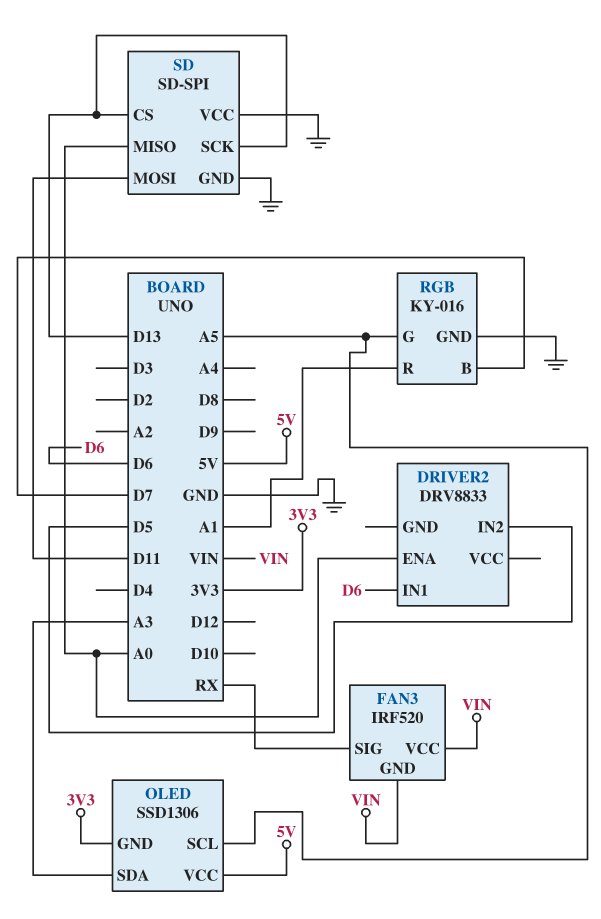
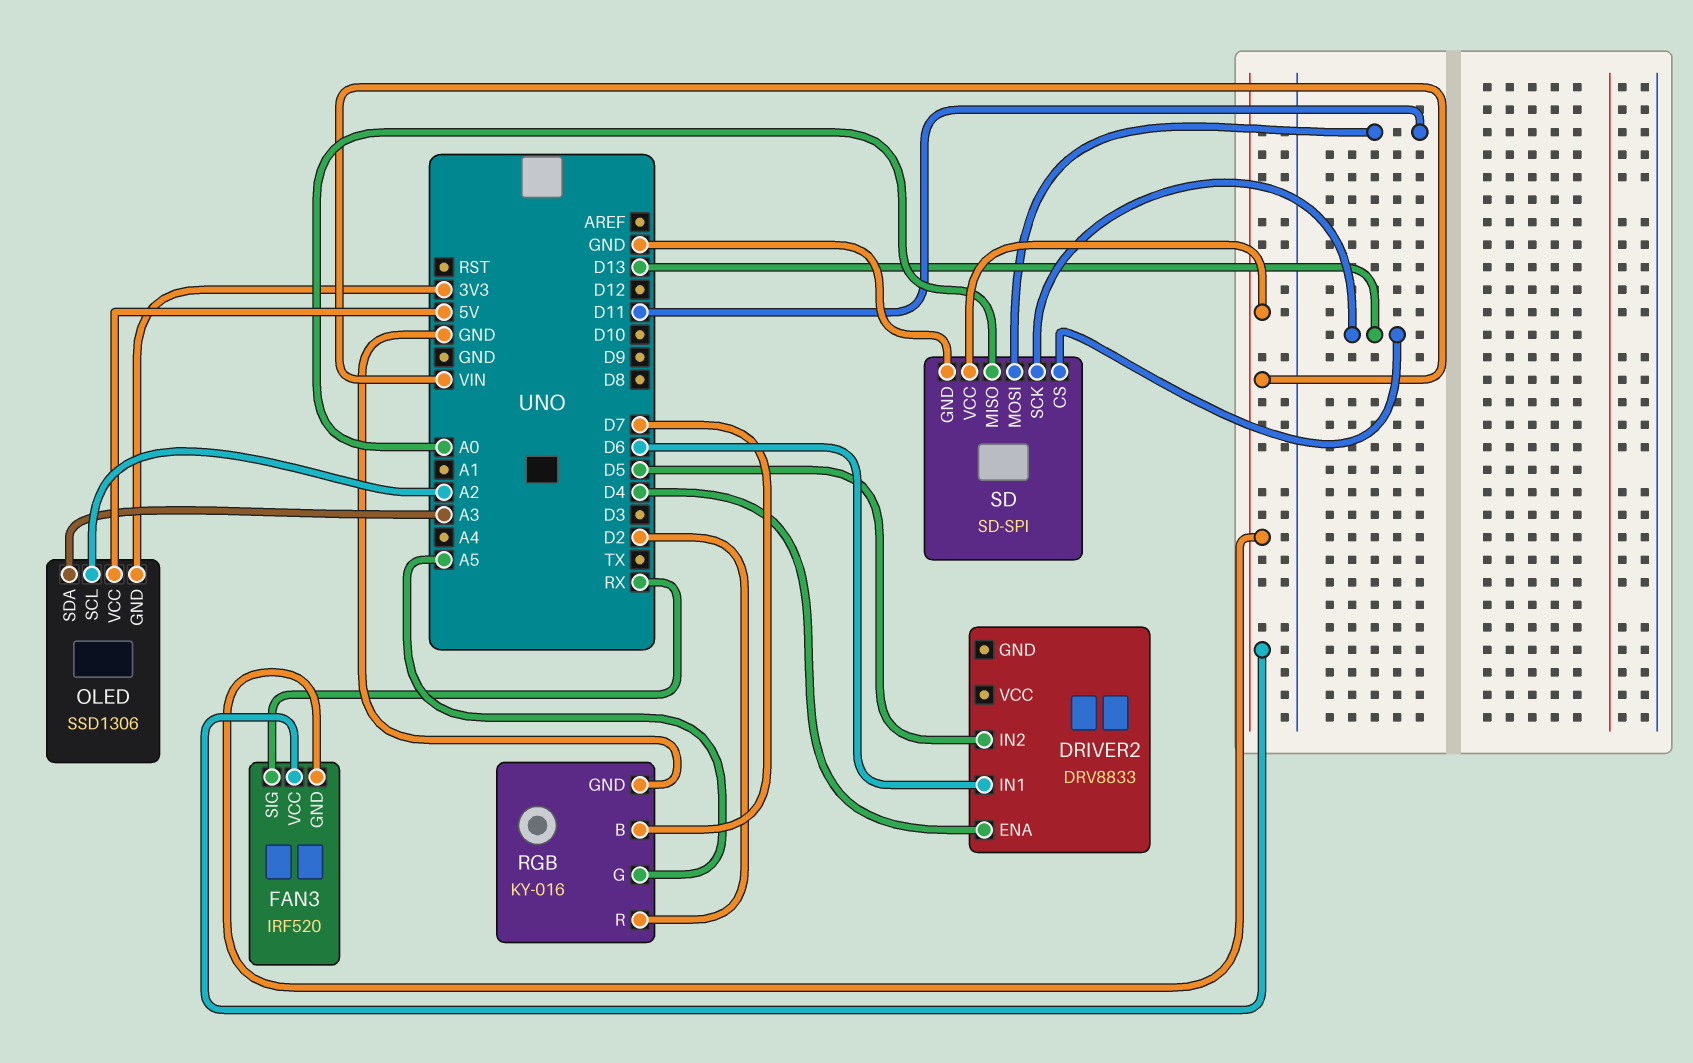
DRIVER2 pin ENA: A0 -> D4
OLED pin SCL: A5 -> A2
RGB pin R: A1 -> D2
SD pin VCC: GND -> VIN

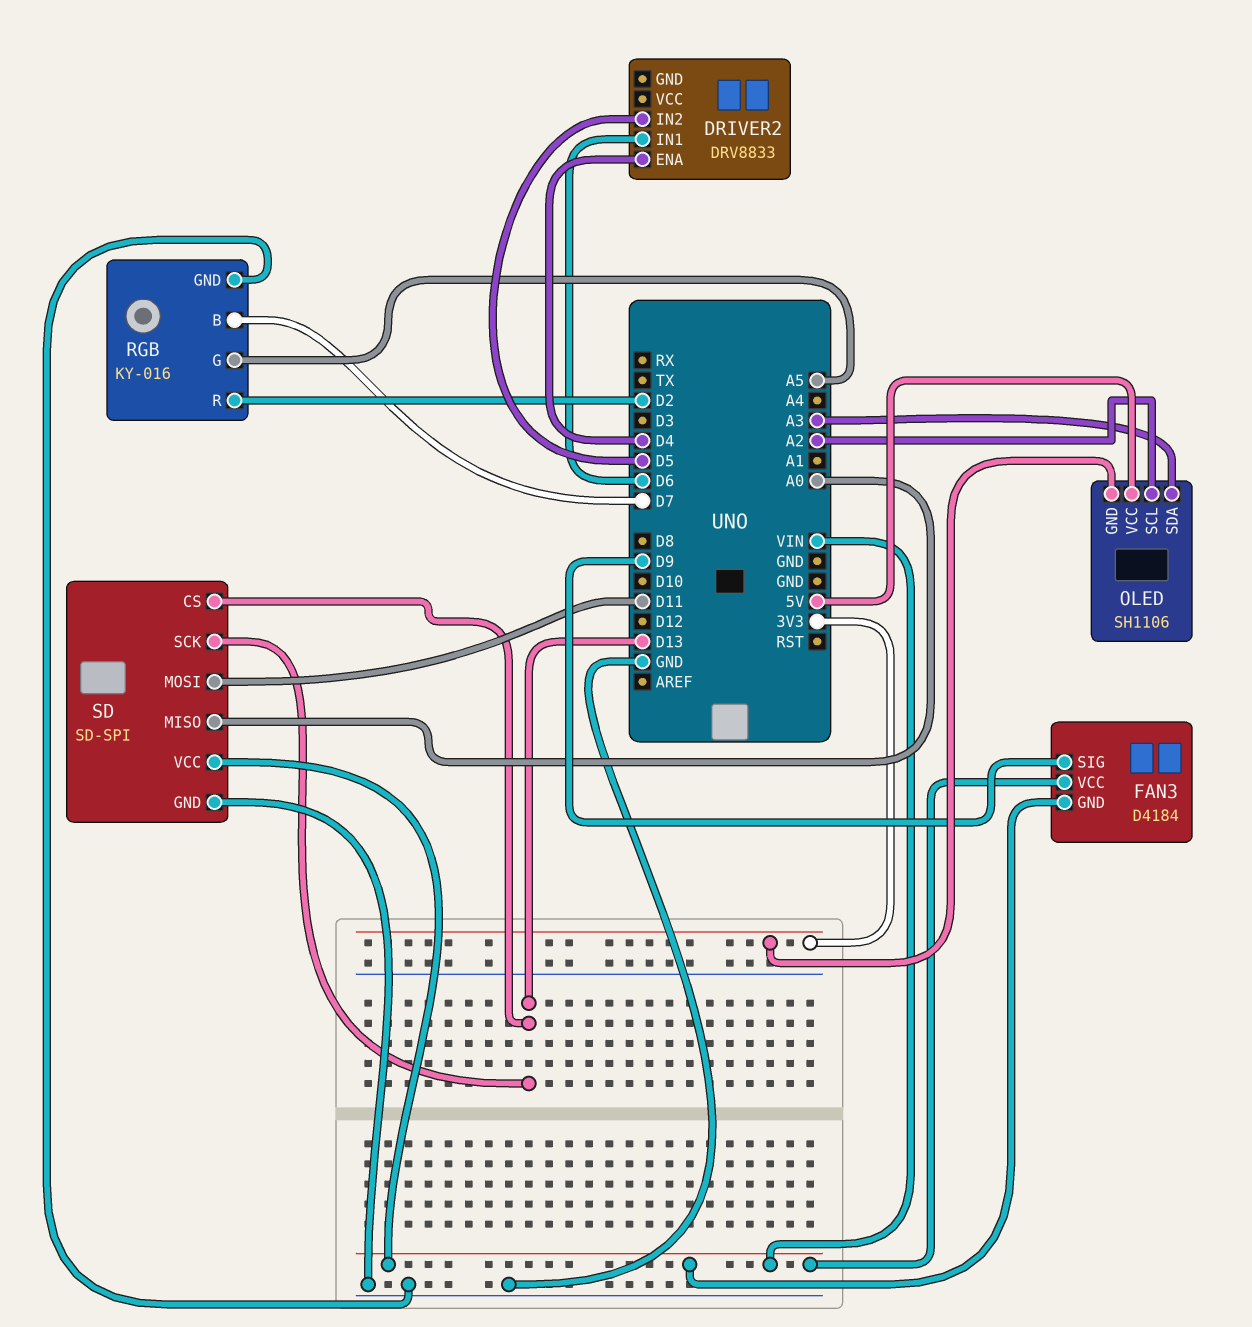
FAN3: IRF520 -> D4184
FAN3 pin SIG: RX -> D9
OLED: SSD1306 -> SH1106

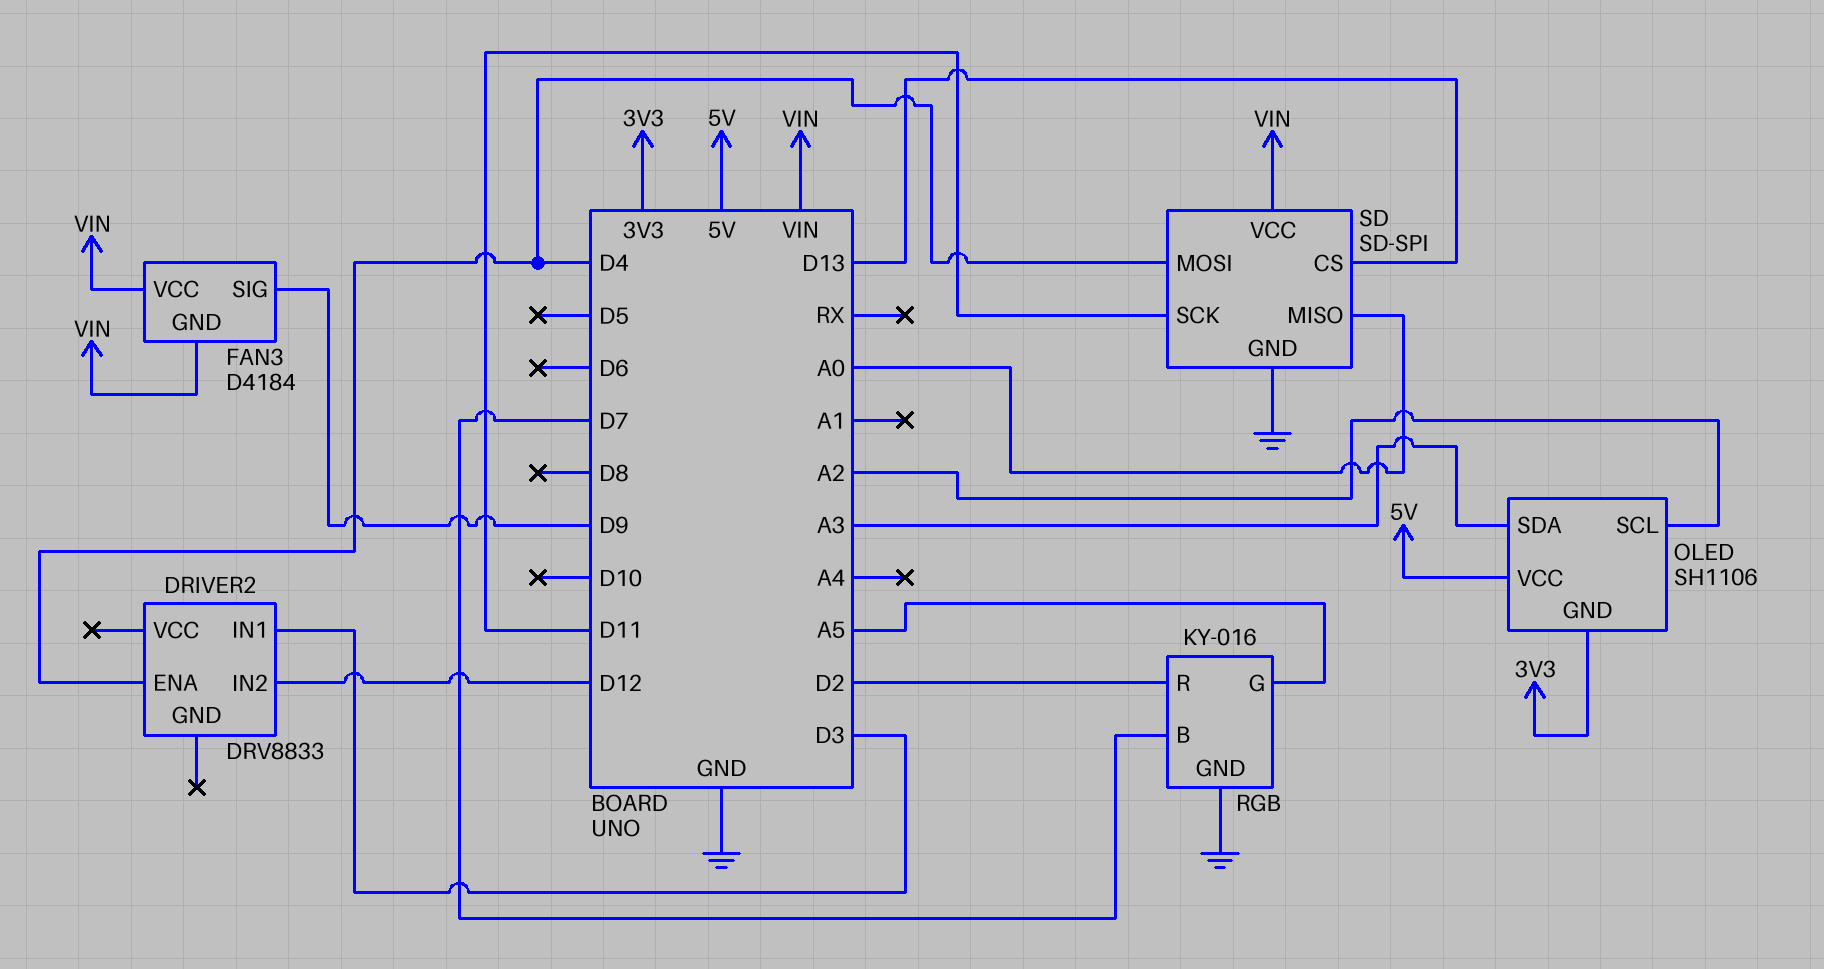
DRIVER2 pin IN1: D6 -> D3
DRIVER2 pin IN2: D5 -> D12
SD pin MOSI: D11 -> D4
SD pin SCK: D13 -> D11

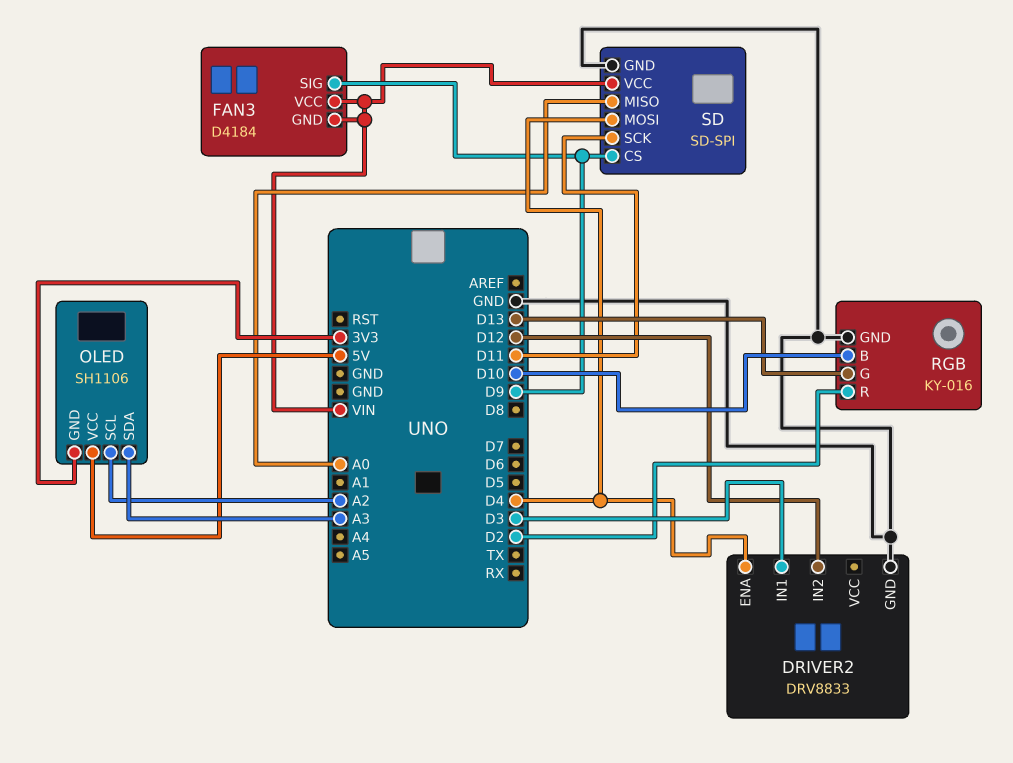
DRIVER2 pin GND: none -> GND
RGB pin B: D7 -> D10
RGB pin G: A5 -> D13
SD pin CS: D13 -> D9

